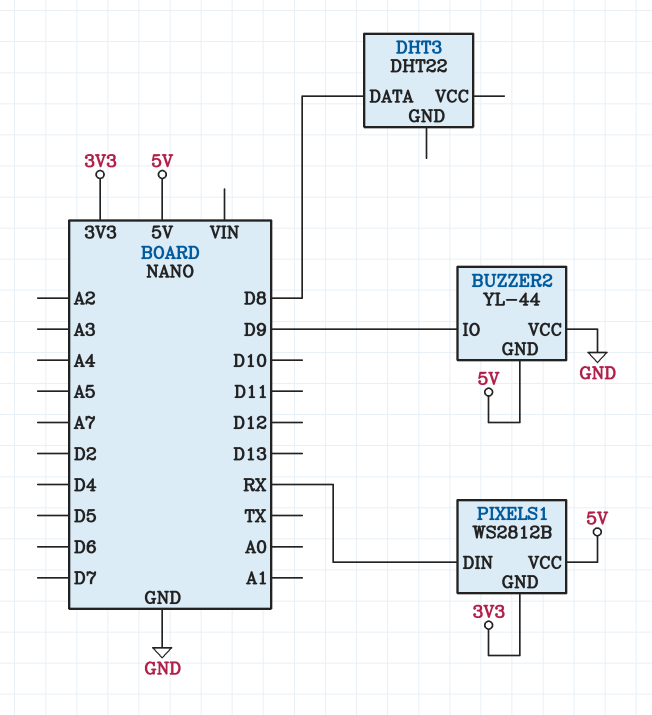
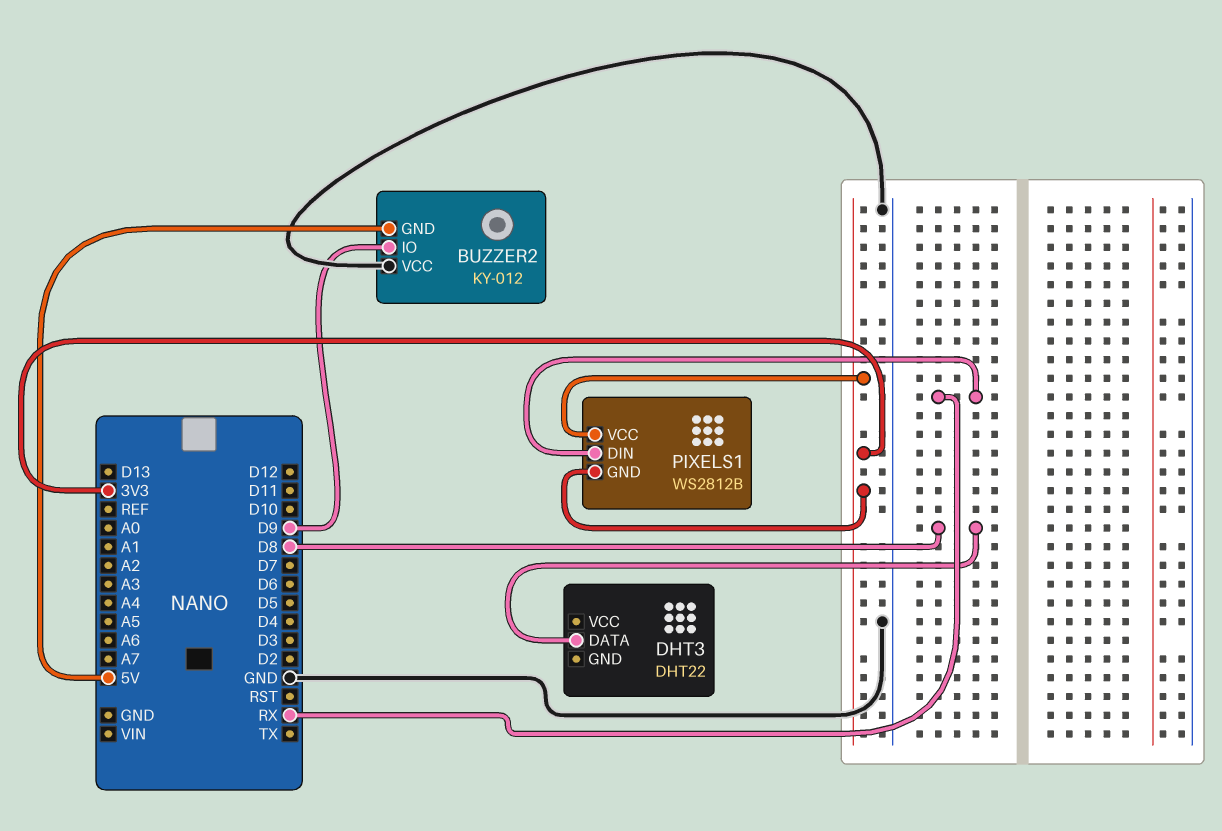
BUZZER2: YL-44 -> KY-012
PIXELS1 pin VCC: 5V -> 3V3

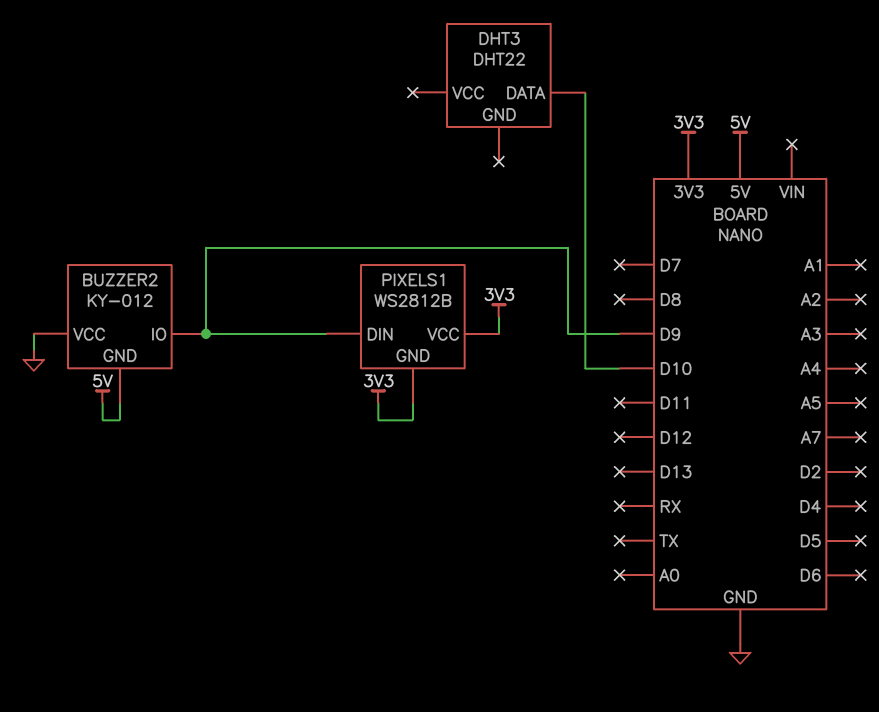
DHT3 pin DATA: D8 -> D10
PIXELS1 pin DIN: RX -> D9

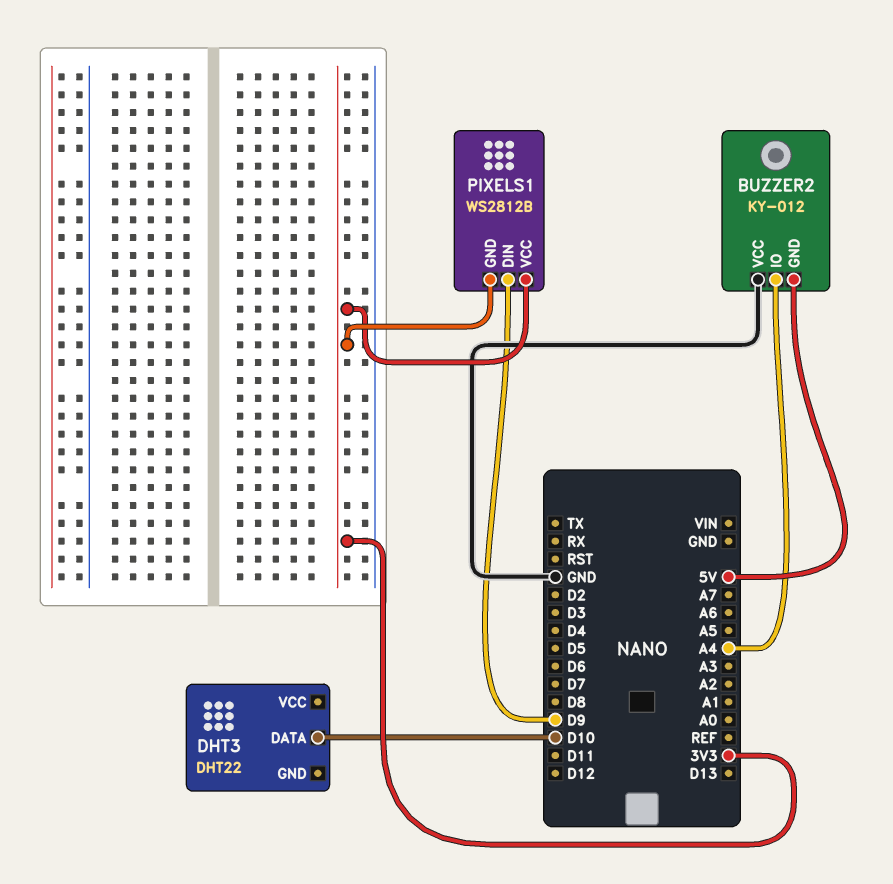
BUZZER2 pin IO: D9 -> A4

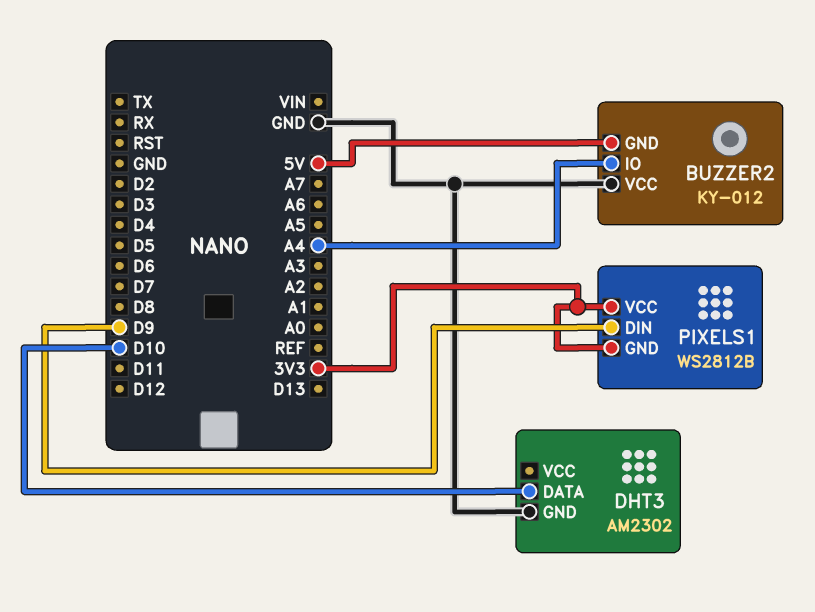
DHT3: DHT22 -> AM2302
DHT3 pin GND: none -> GND

